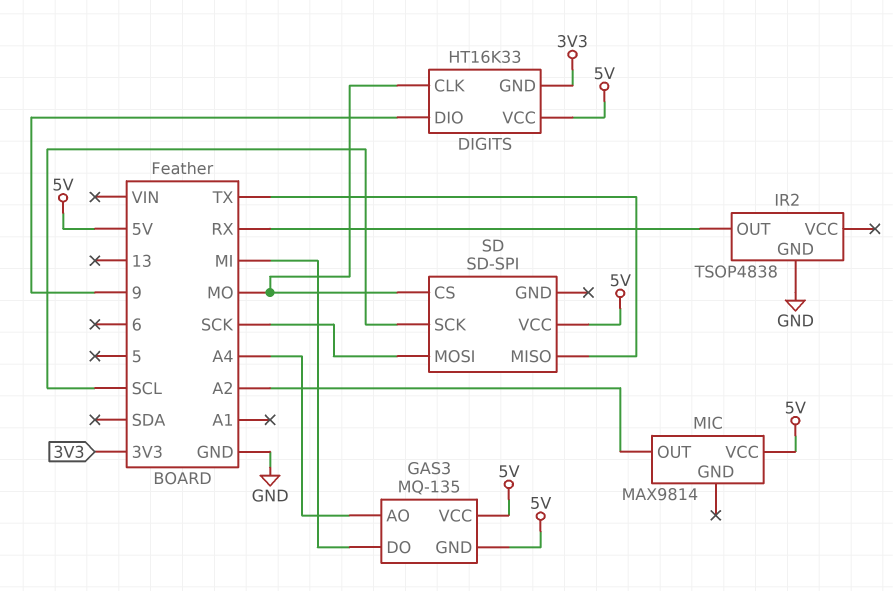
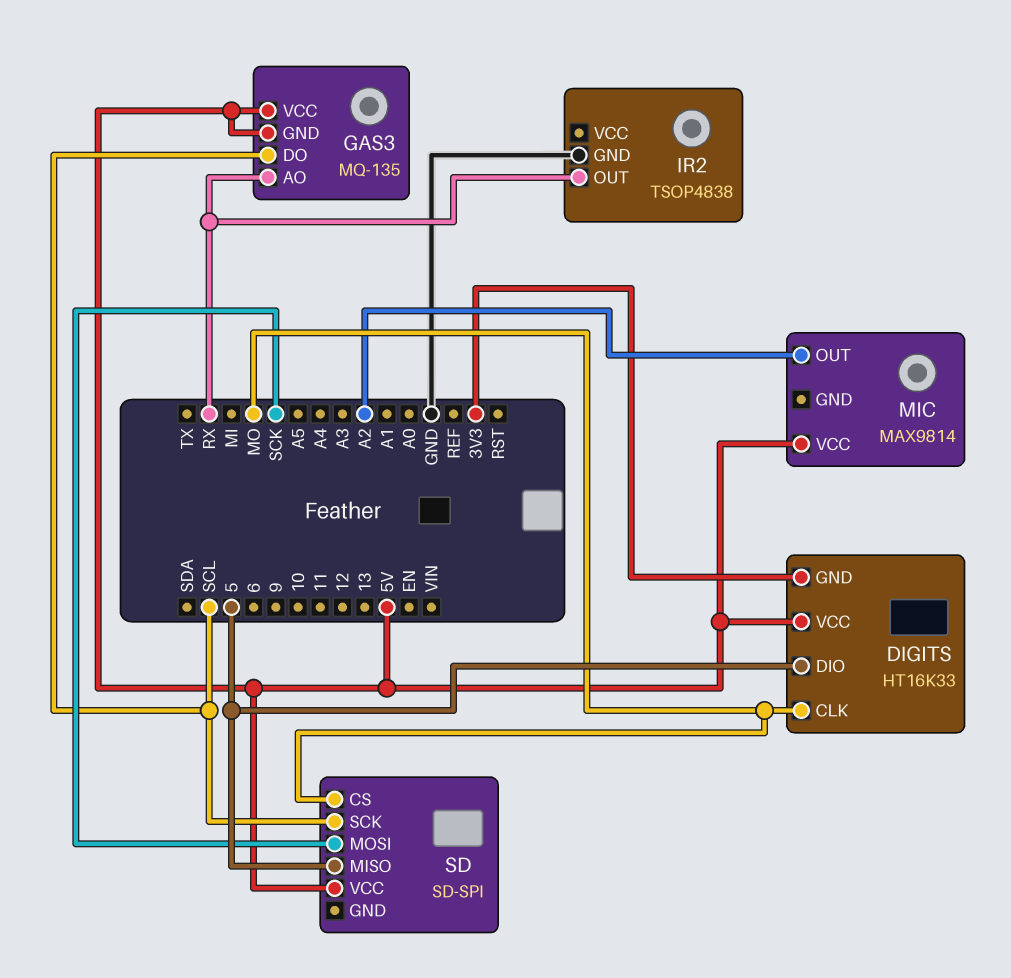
DIGITS pin DIO: 9 -> 5
GAS3 pin AO: A4 -> RX
GAS3 pin DO: MI -> SCL
SD pin MISO: TX -> 5

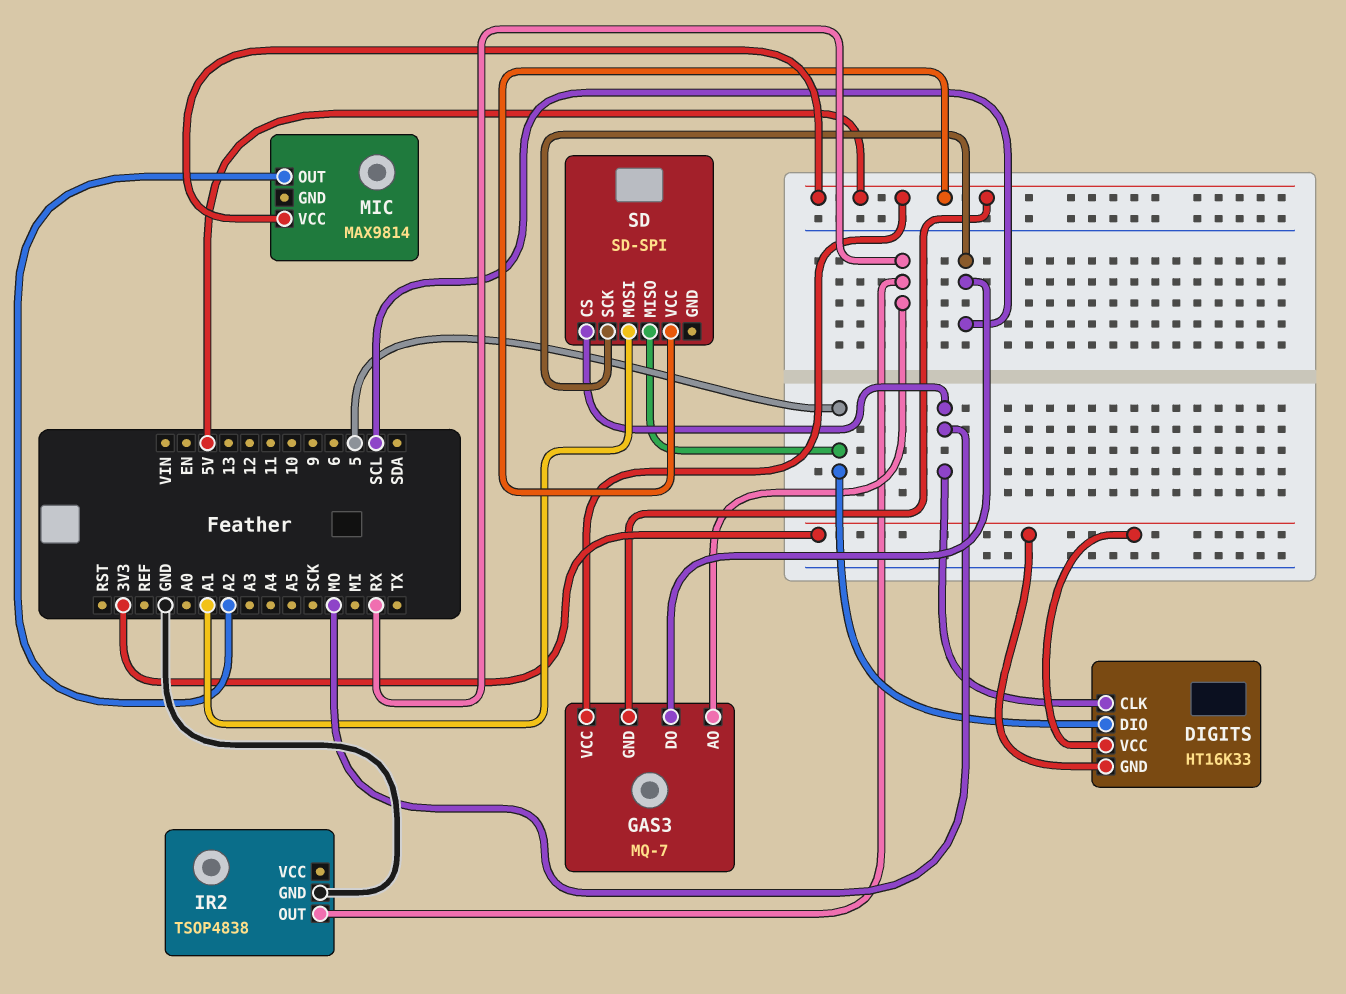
DIGITS pin VCC: 5V -> 3V3
GAS3: MQ-135 -> MQ-7
SD pin MOSI: SCK -> A1

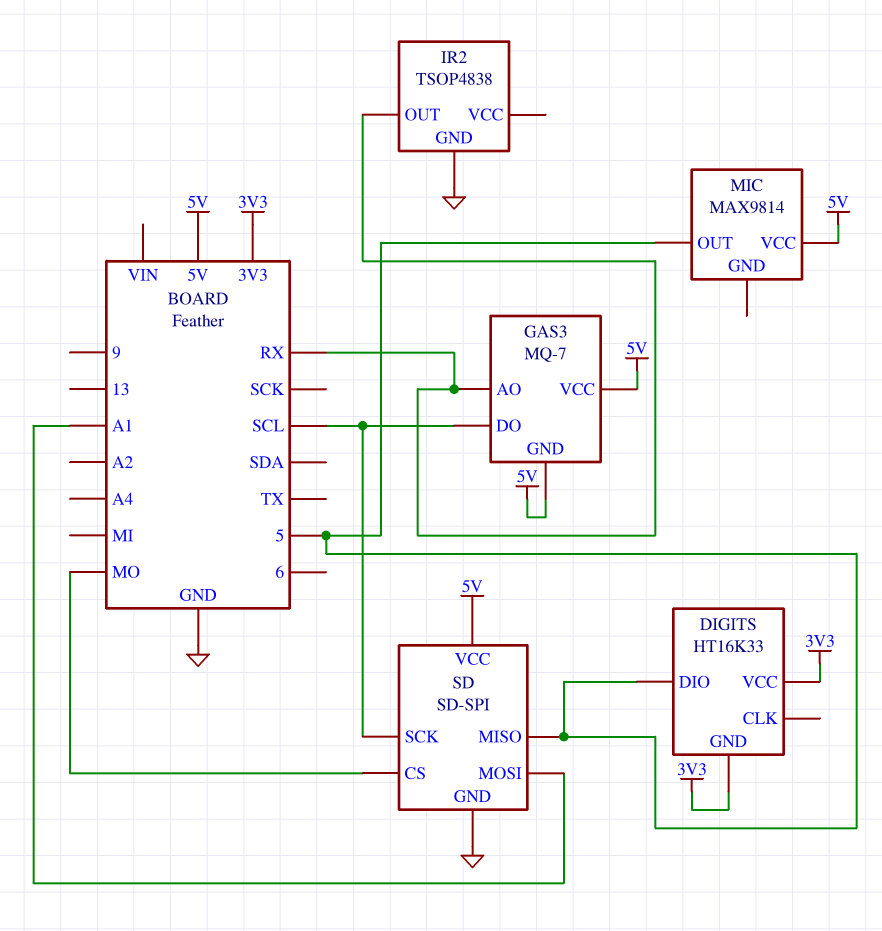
DIGITS pin CLK: MO -> none
MIC pin OUT: A2 -> 5
SD pin GND: none -> GND

